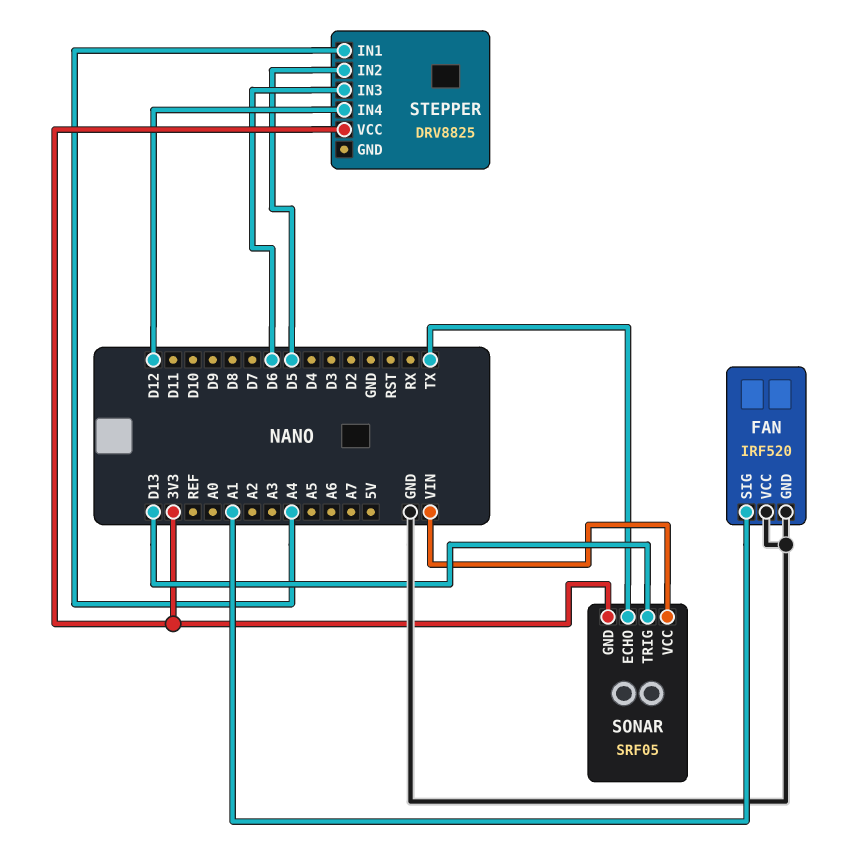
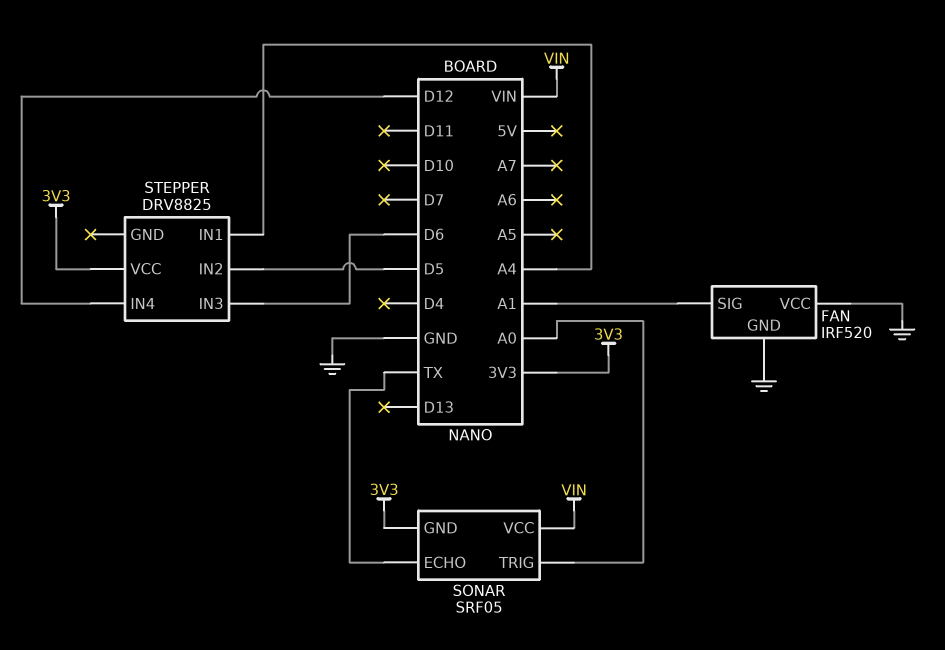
SONAR pin TRIG: D13 -> A0

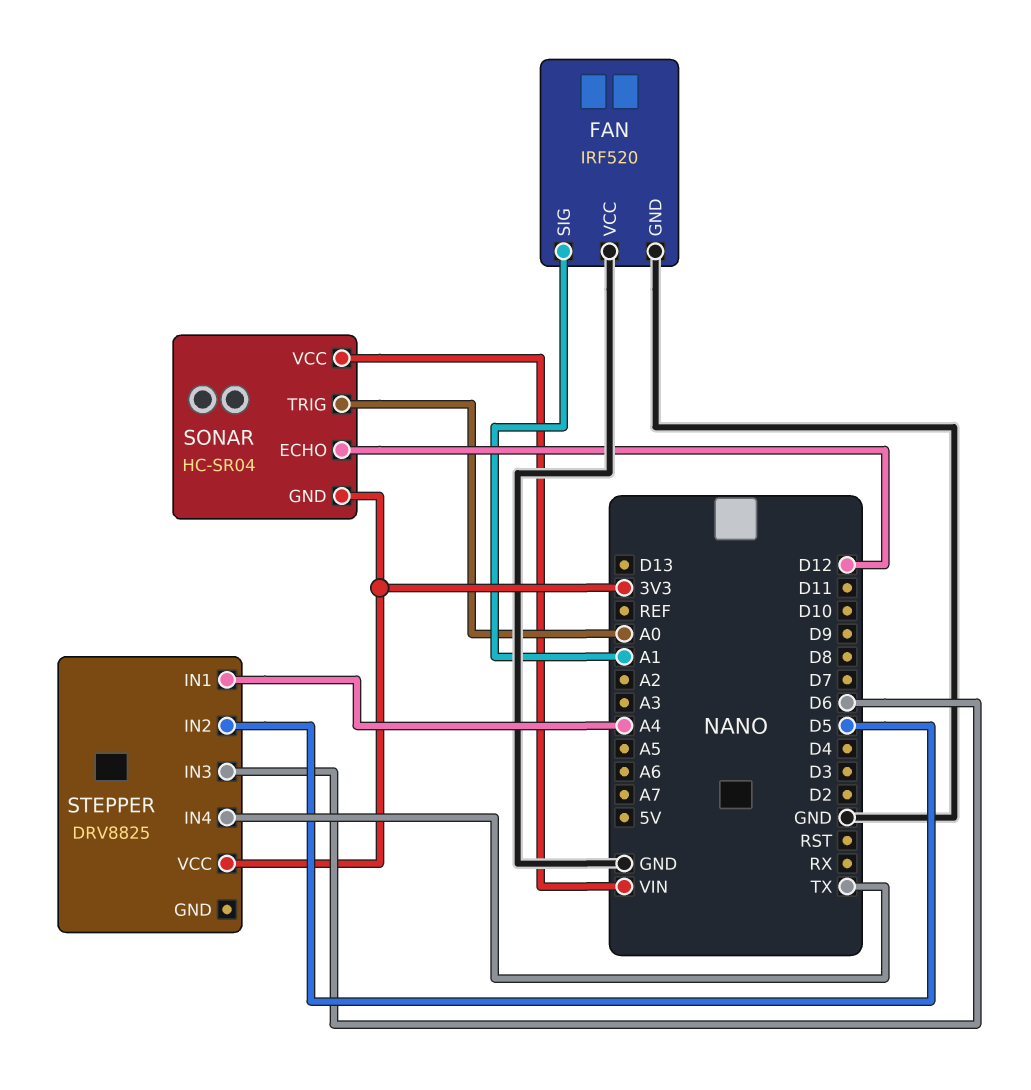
SONAR: SRF05 -> HC-SR04
SONAR pin ECHO: TX -> D12
STEPPER pin IN4: D12 -> TX

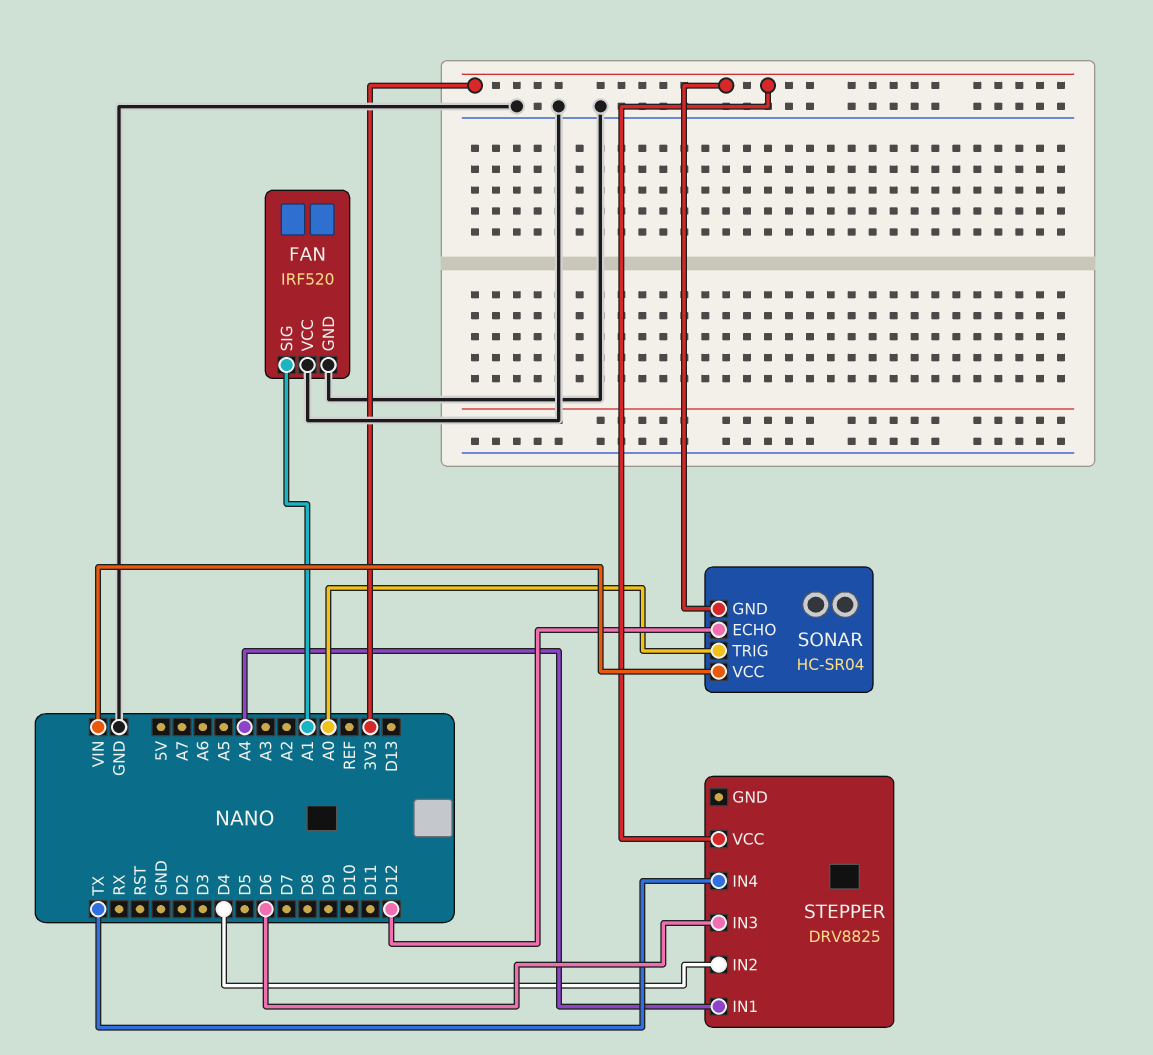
STEPPER pin IN2: D5 -> D4

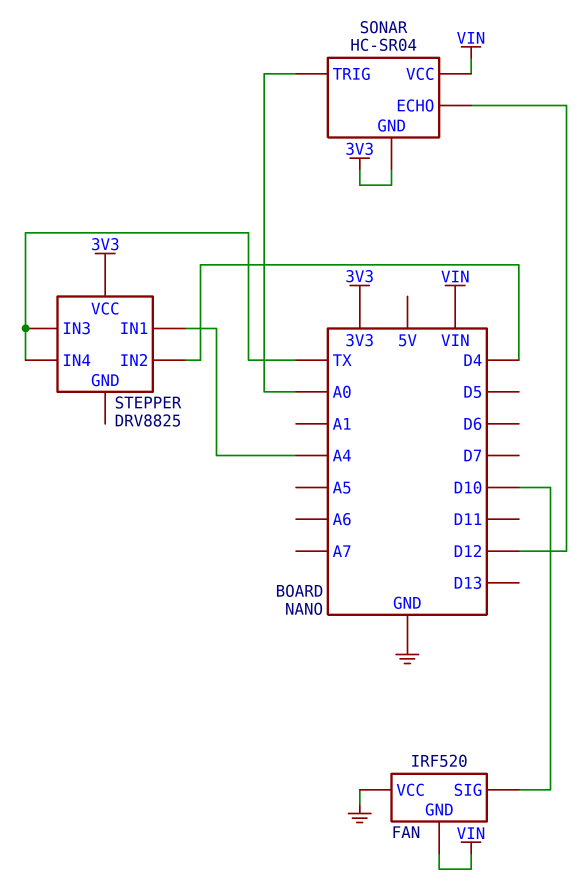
FAN pin GND: GND -> VIN
FAN pin SIG: A1 -> D10
STEPPER pin IN3: D6 -> TX

